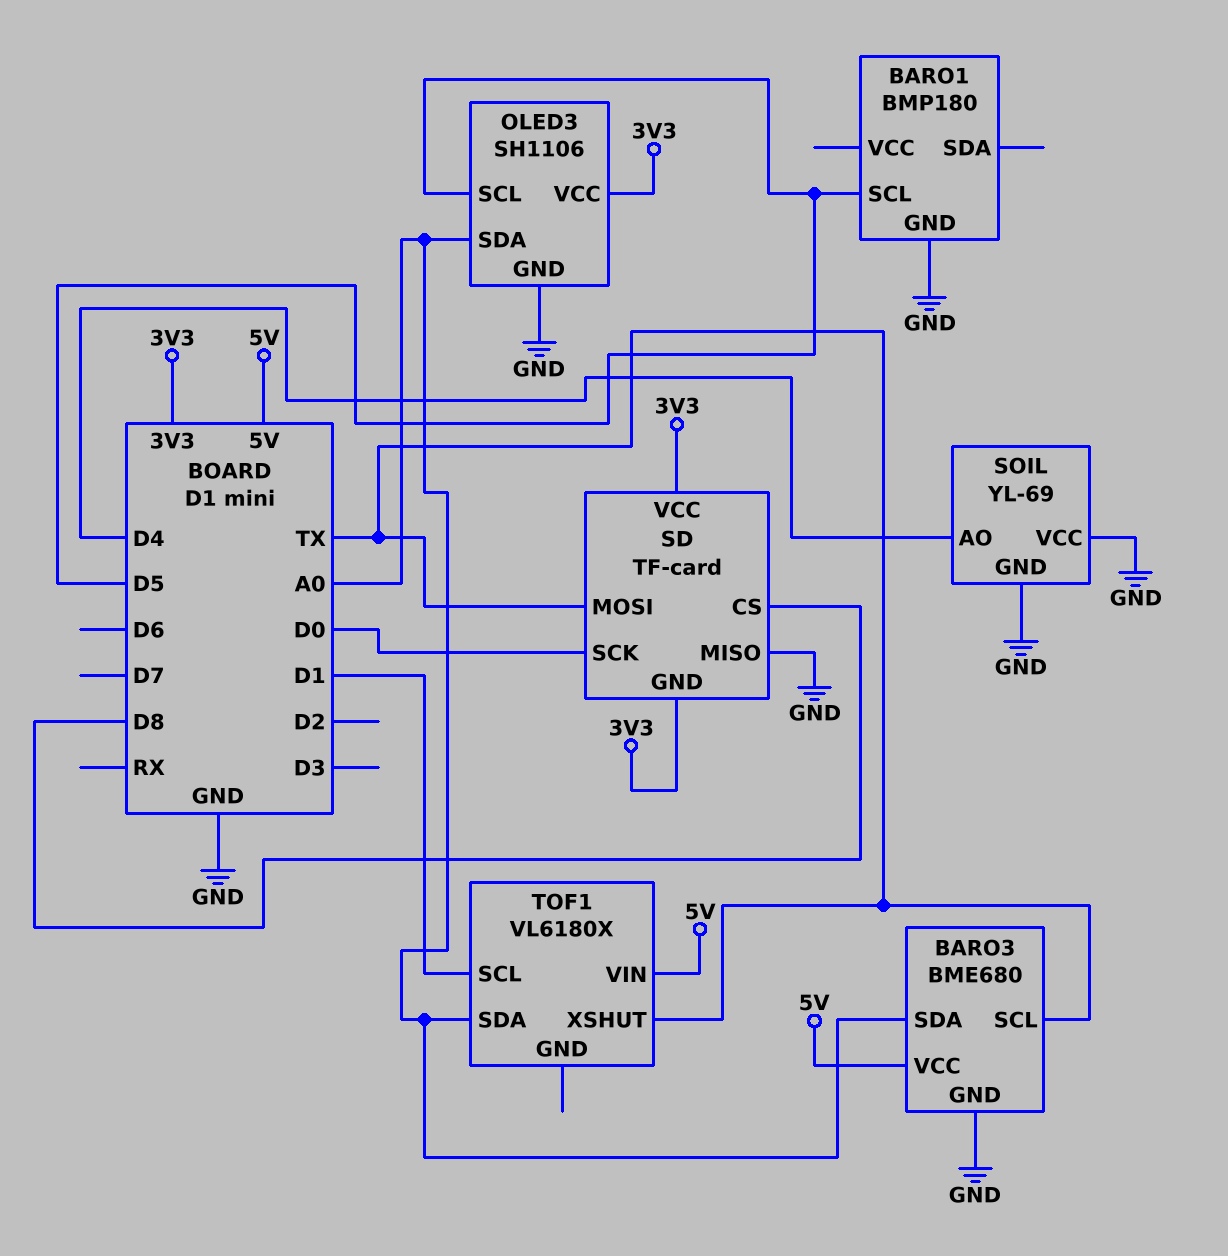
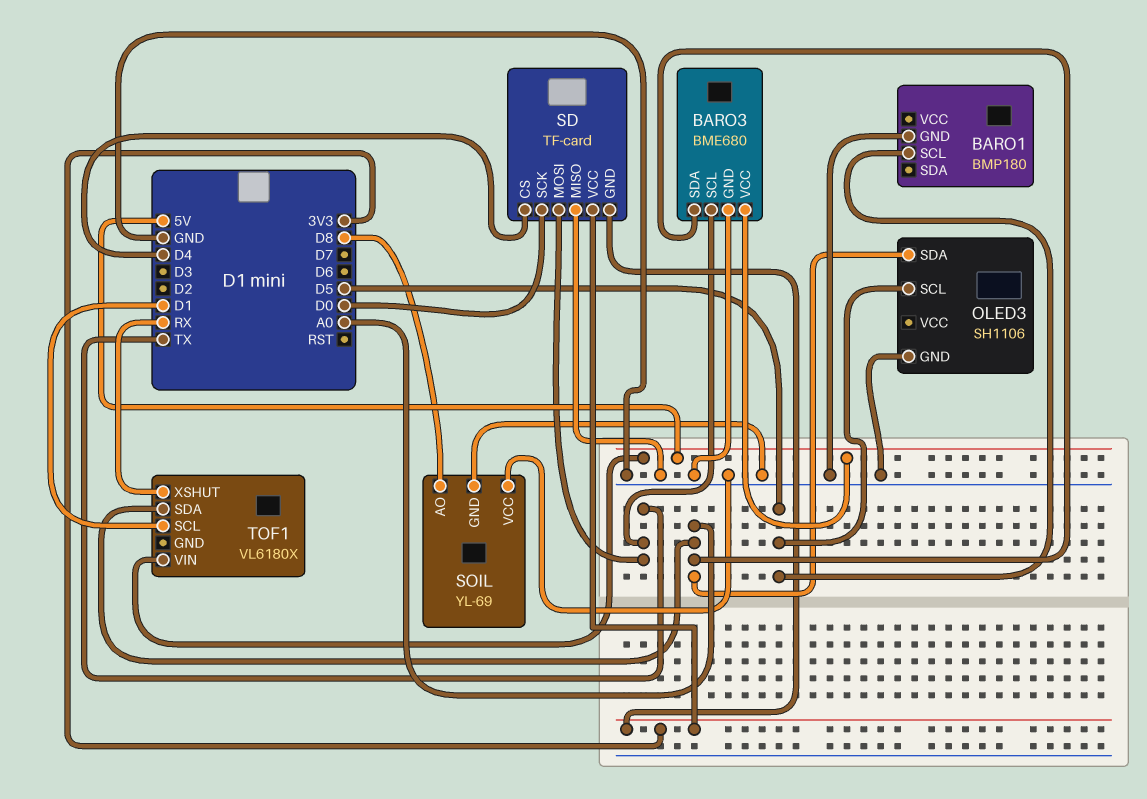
OLED3 pin VCC: 3V3 -> none
SD pin CS: D8 -> D4
SOIL pin AO: D4 -> D8
TOF1 pin XSHUT: TX -> RX

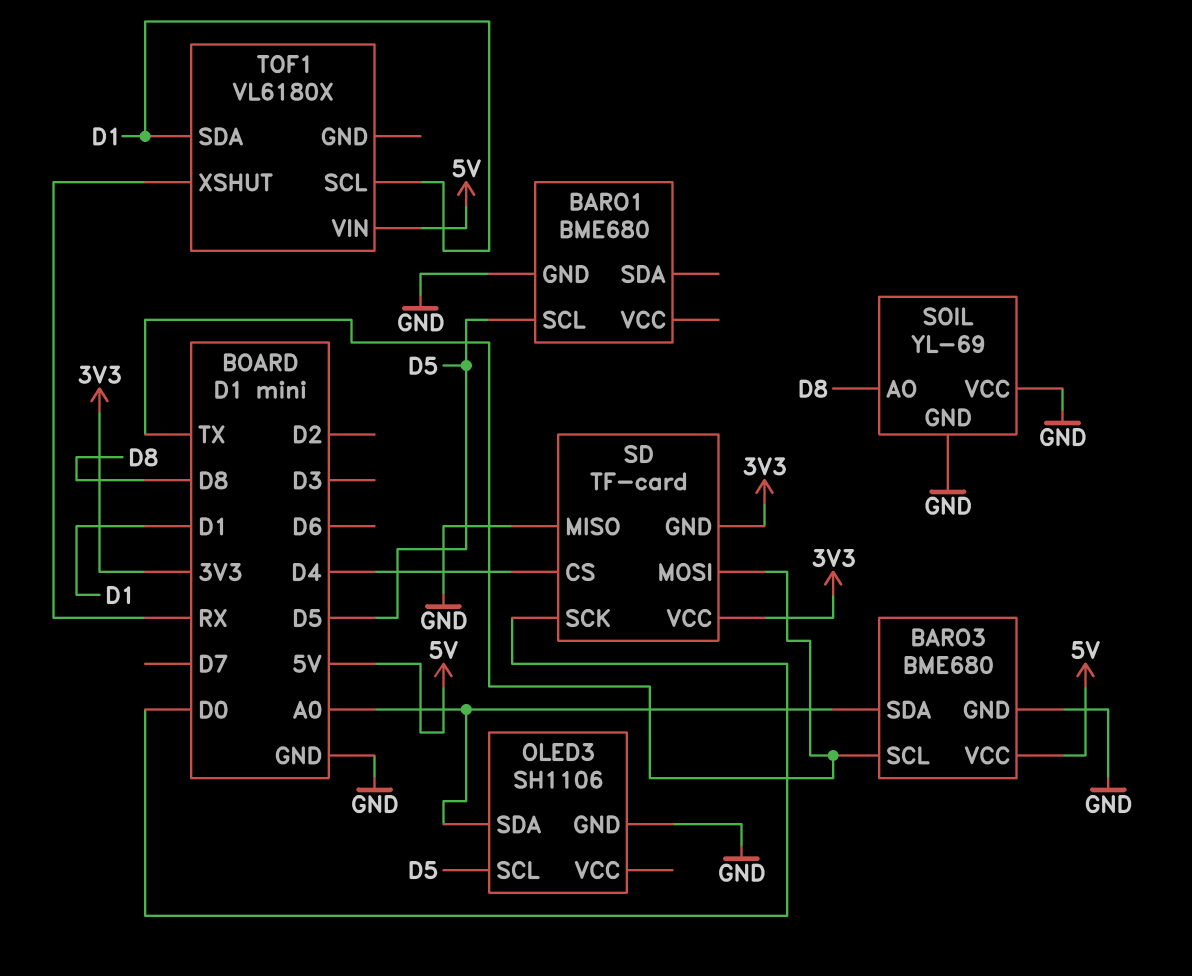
BARO1: BMP180 -> BME680
TOF1 pin SDA: A0 -> D1

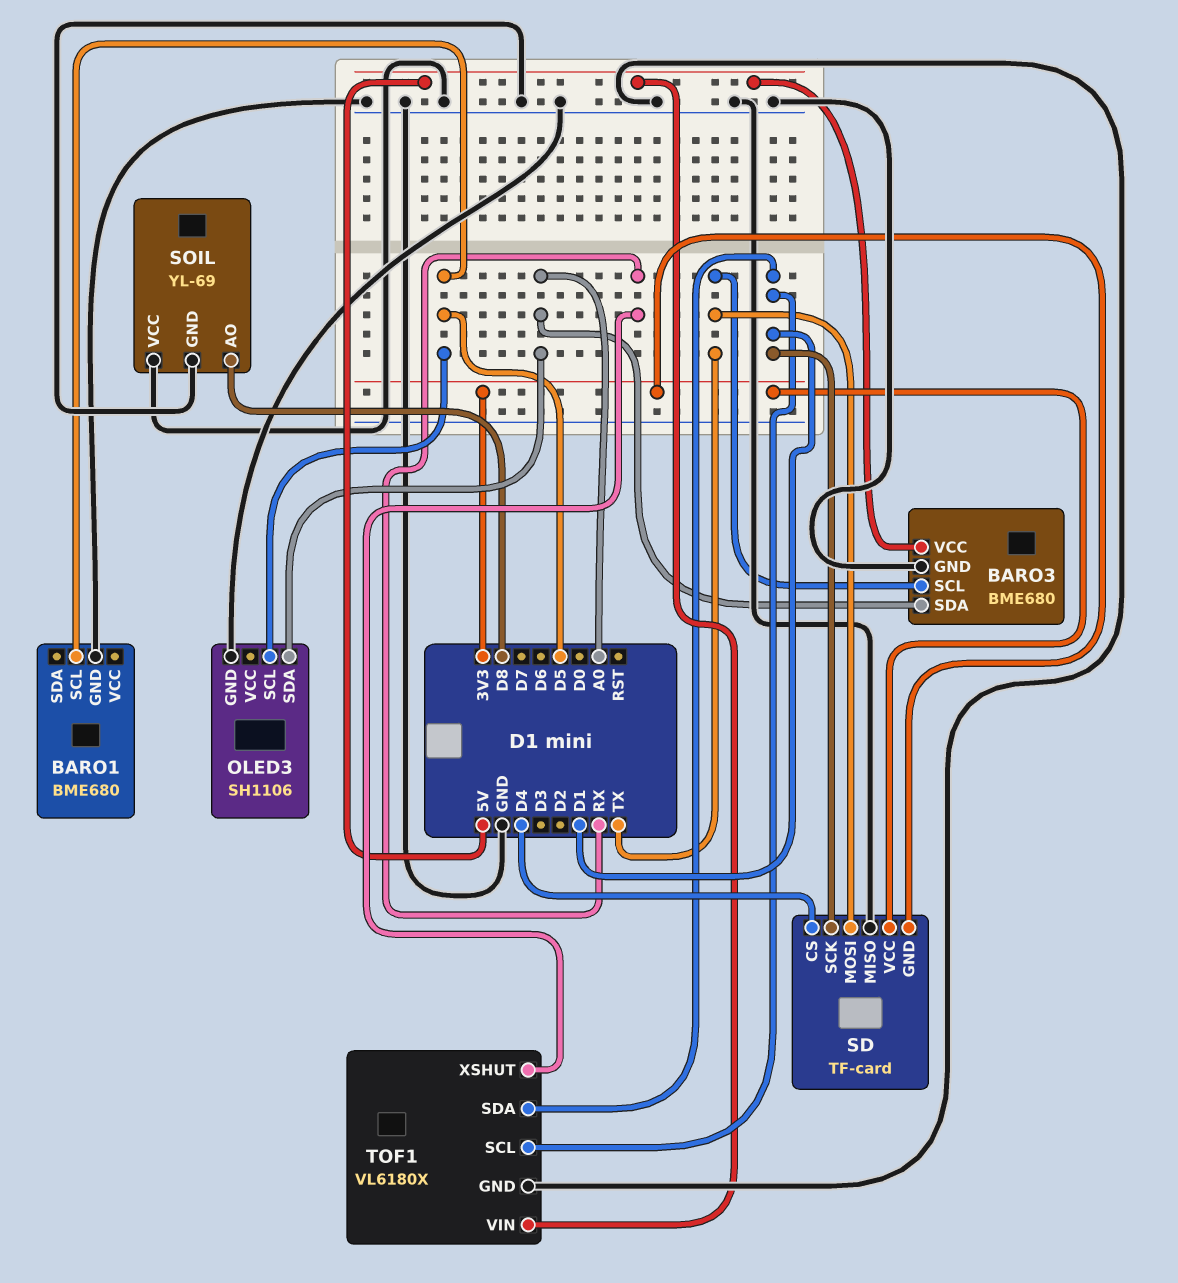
SD pin SCK: D0 -> D1
TOF1 pin GND: none -> GND

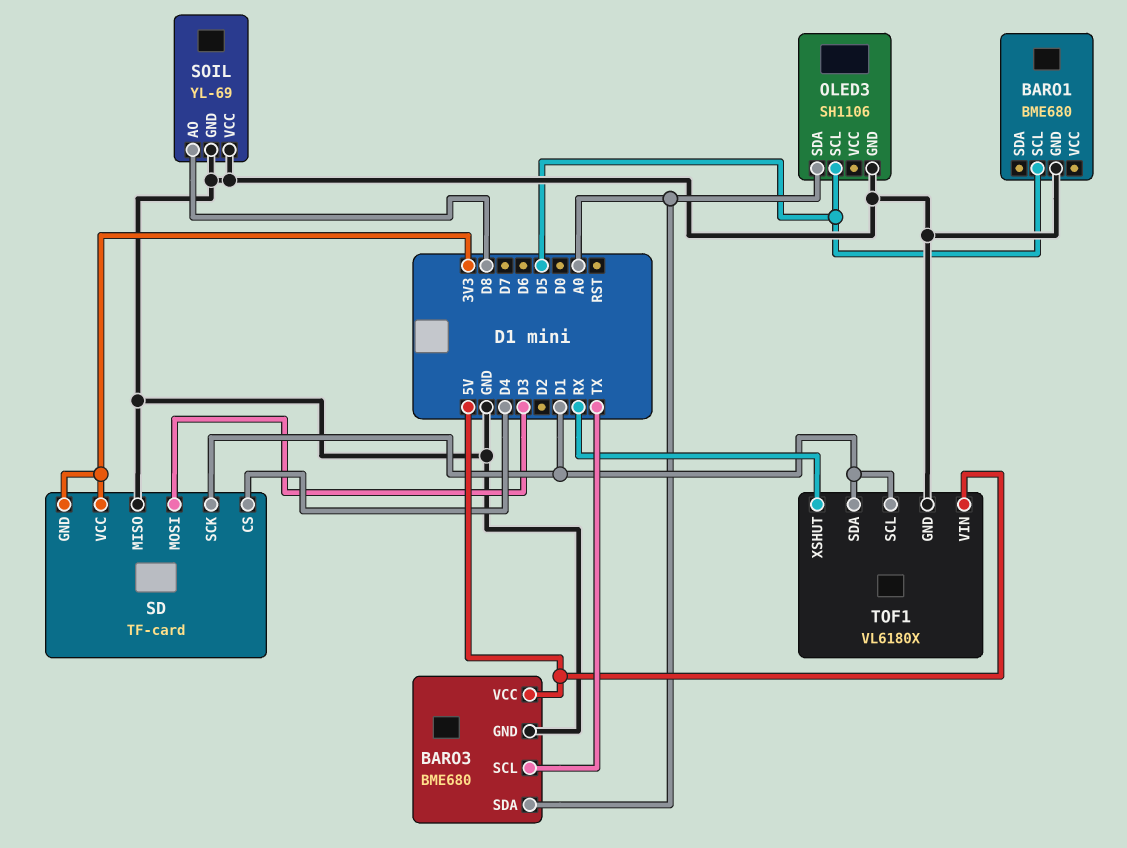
SD pin MOSI: TX -> D3

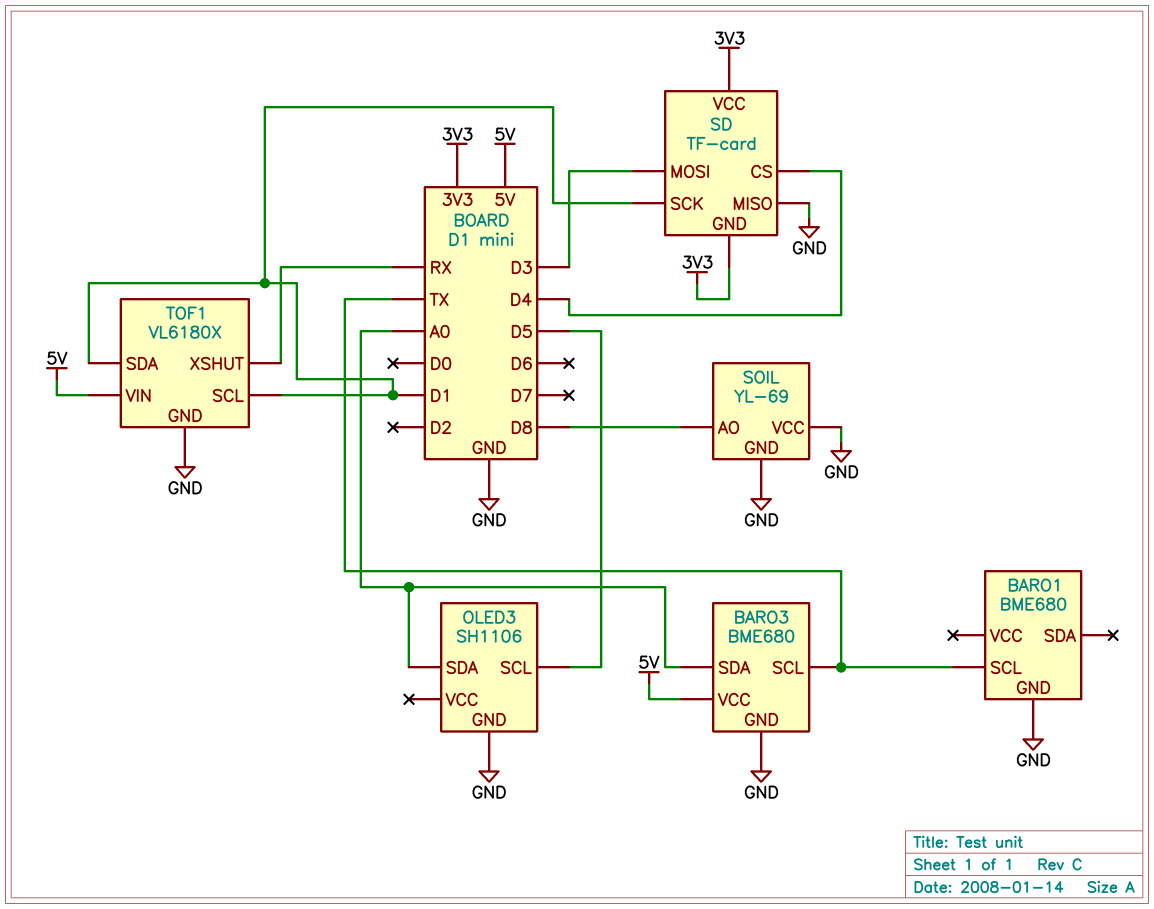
BARO1 pin SCL: D5 -> TX

